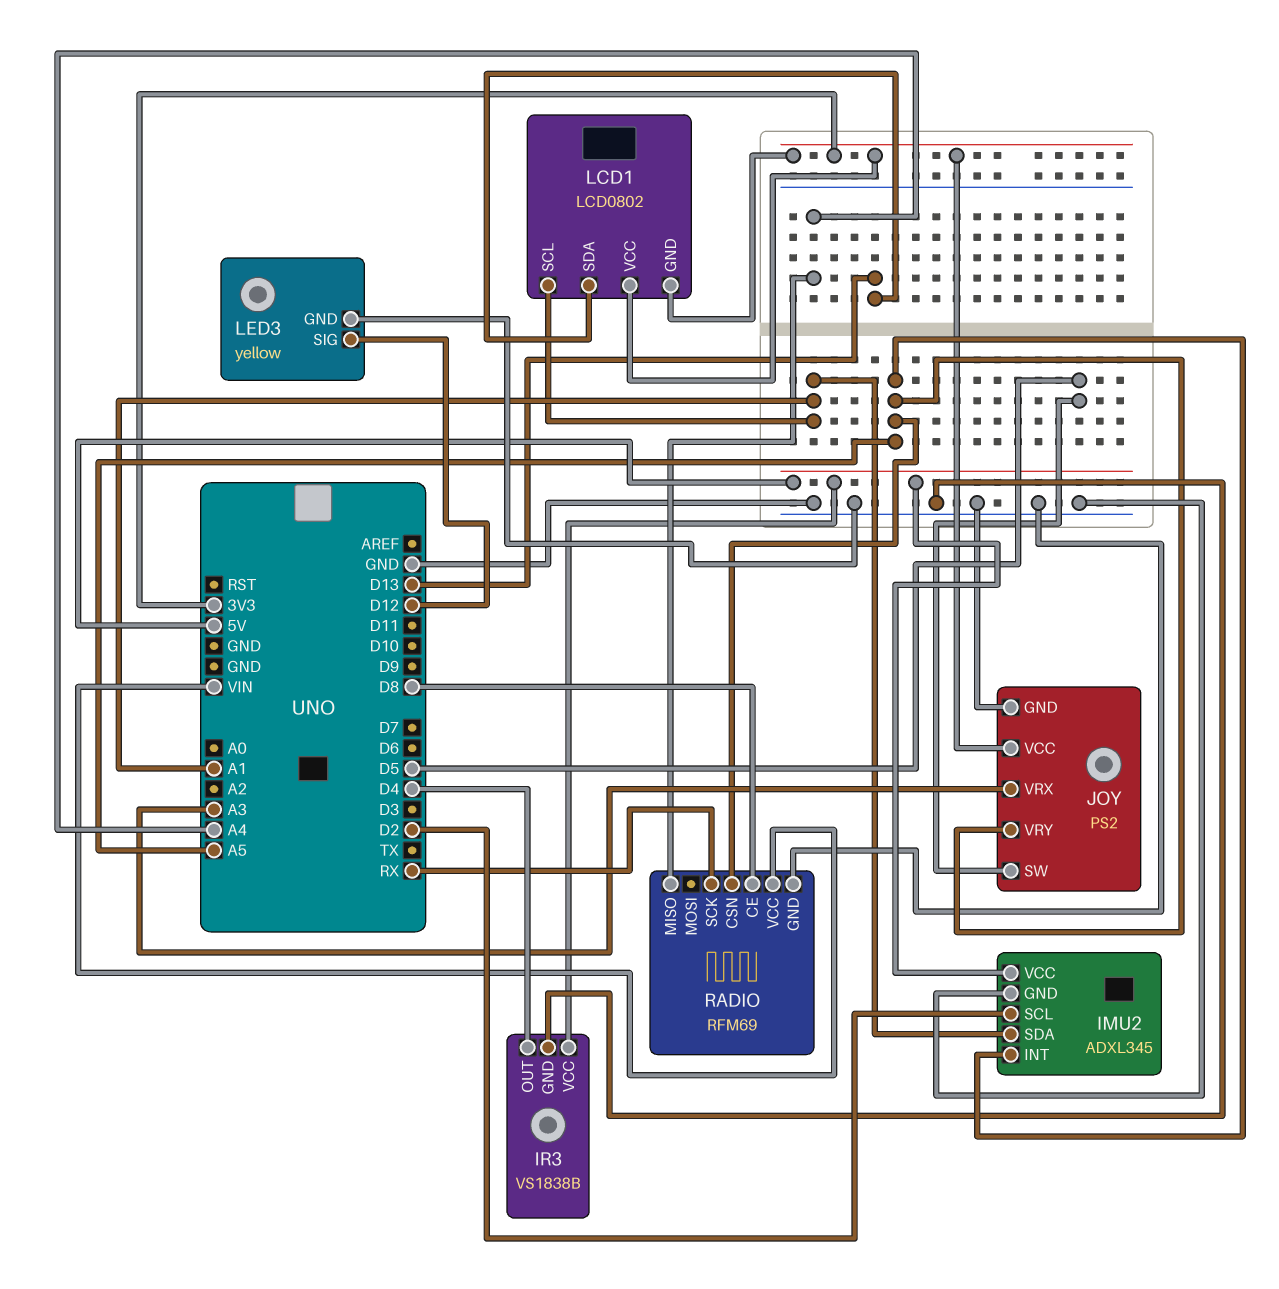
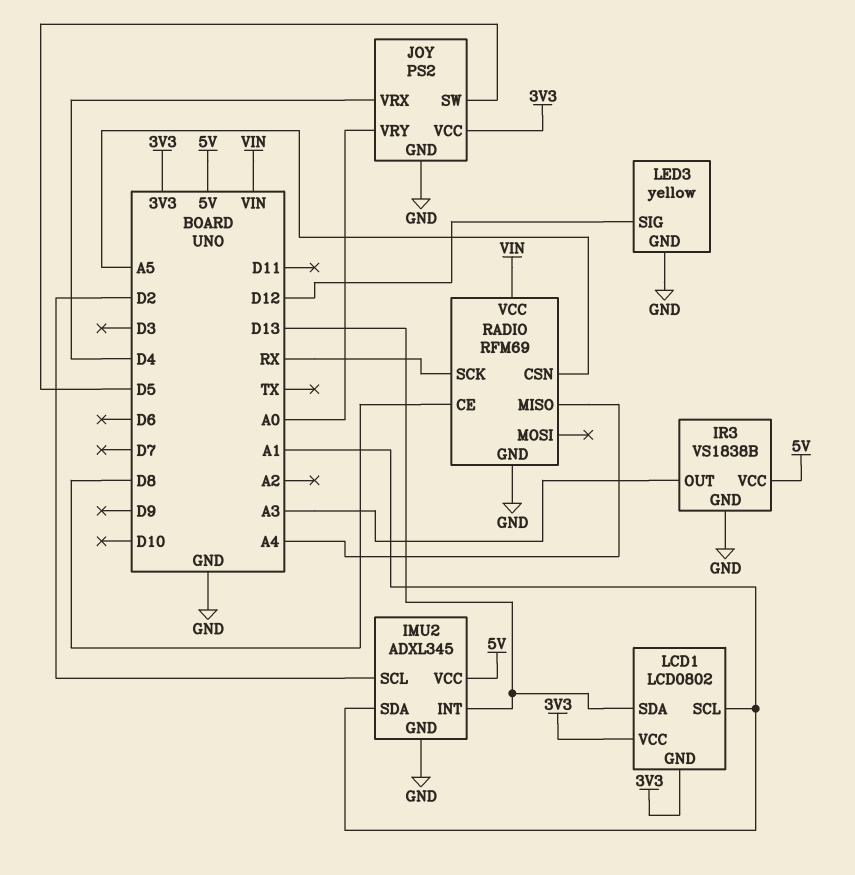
IMU2 pin INT: A5 -> D13
IR3 pin OUT: D4 -> A3
JOY pin VRX: A3 -> D4
JOY pin VRY: A5 -> A0

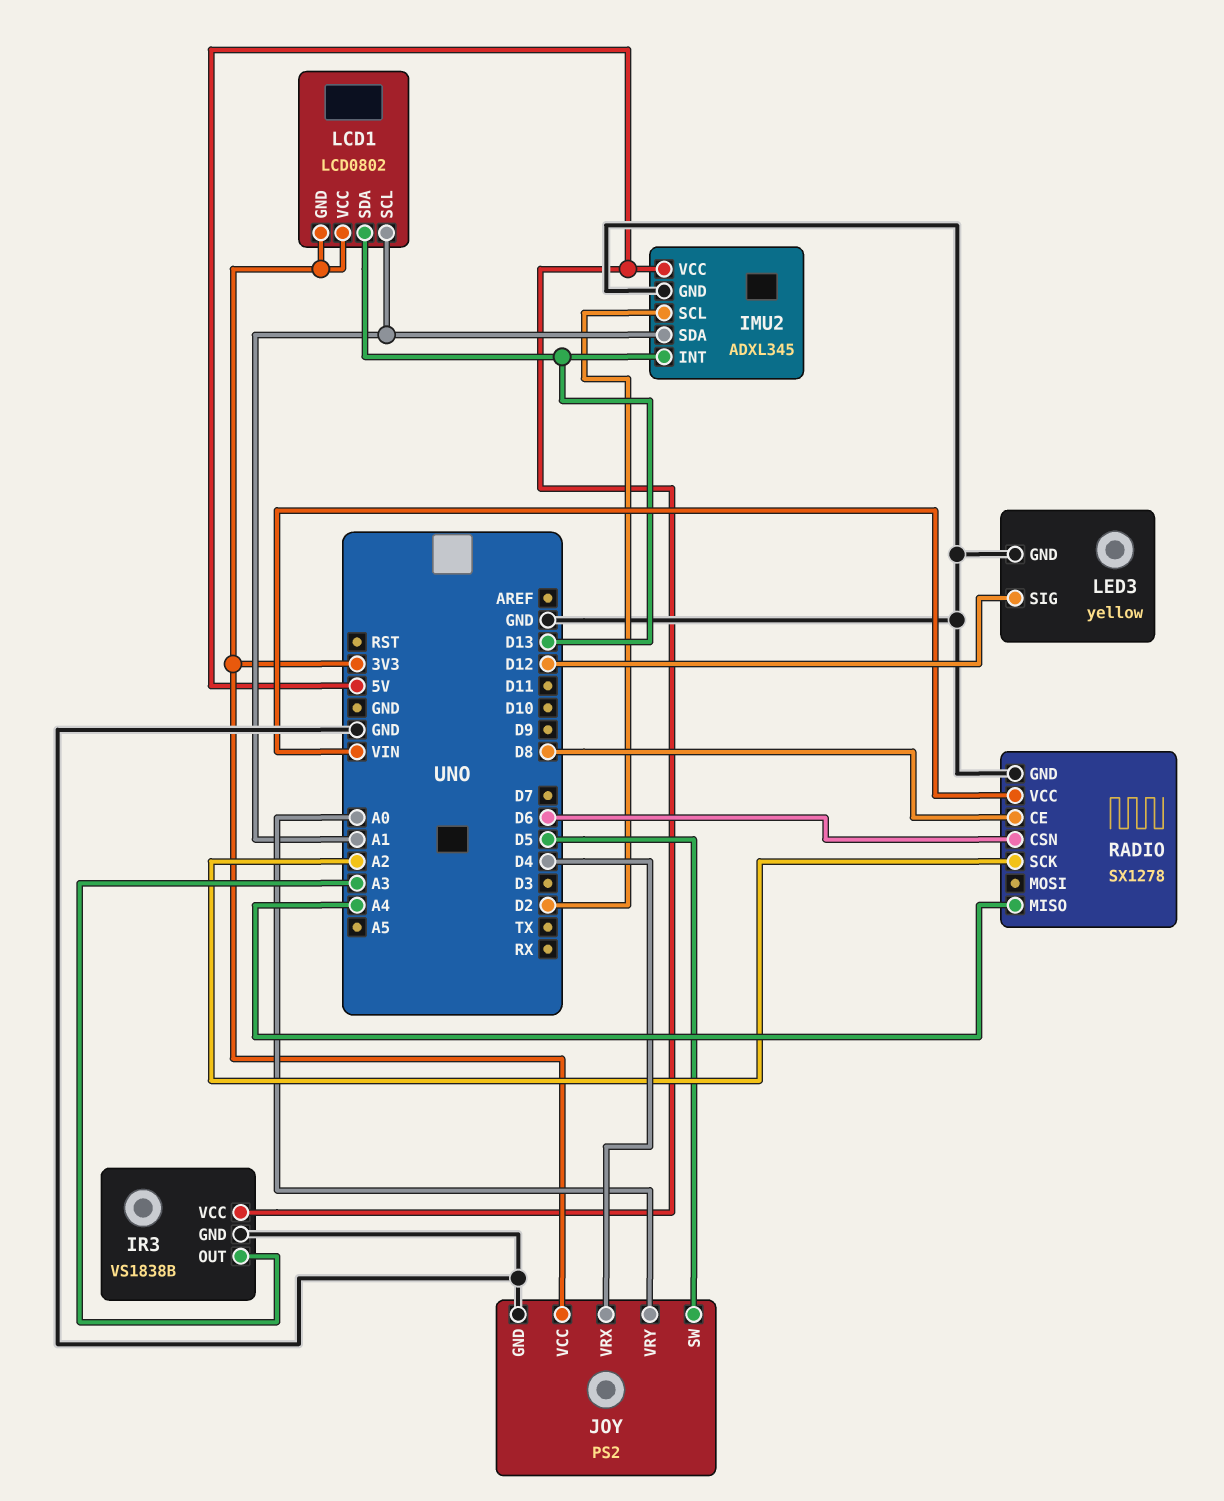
RADIO: RFM69 -> SX1278
RADIO pin CSN: A5 -> D6
RADIO pin SCK: RX -> A2

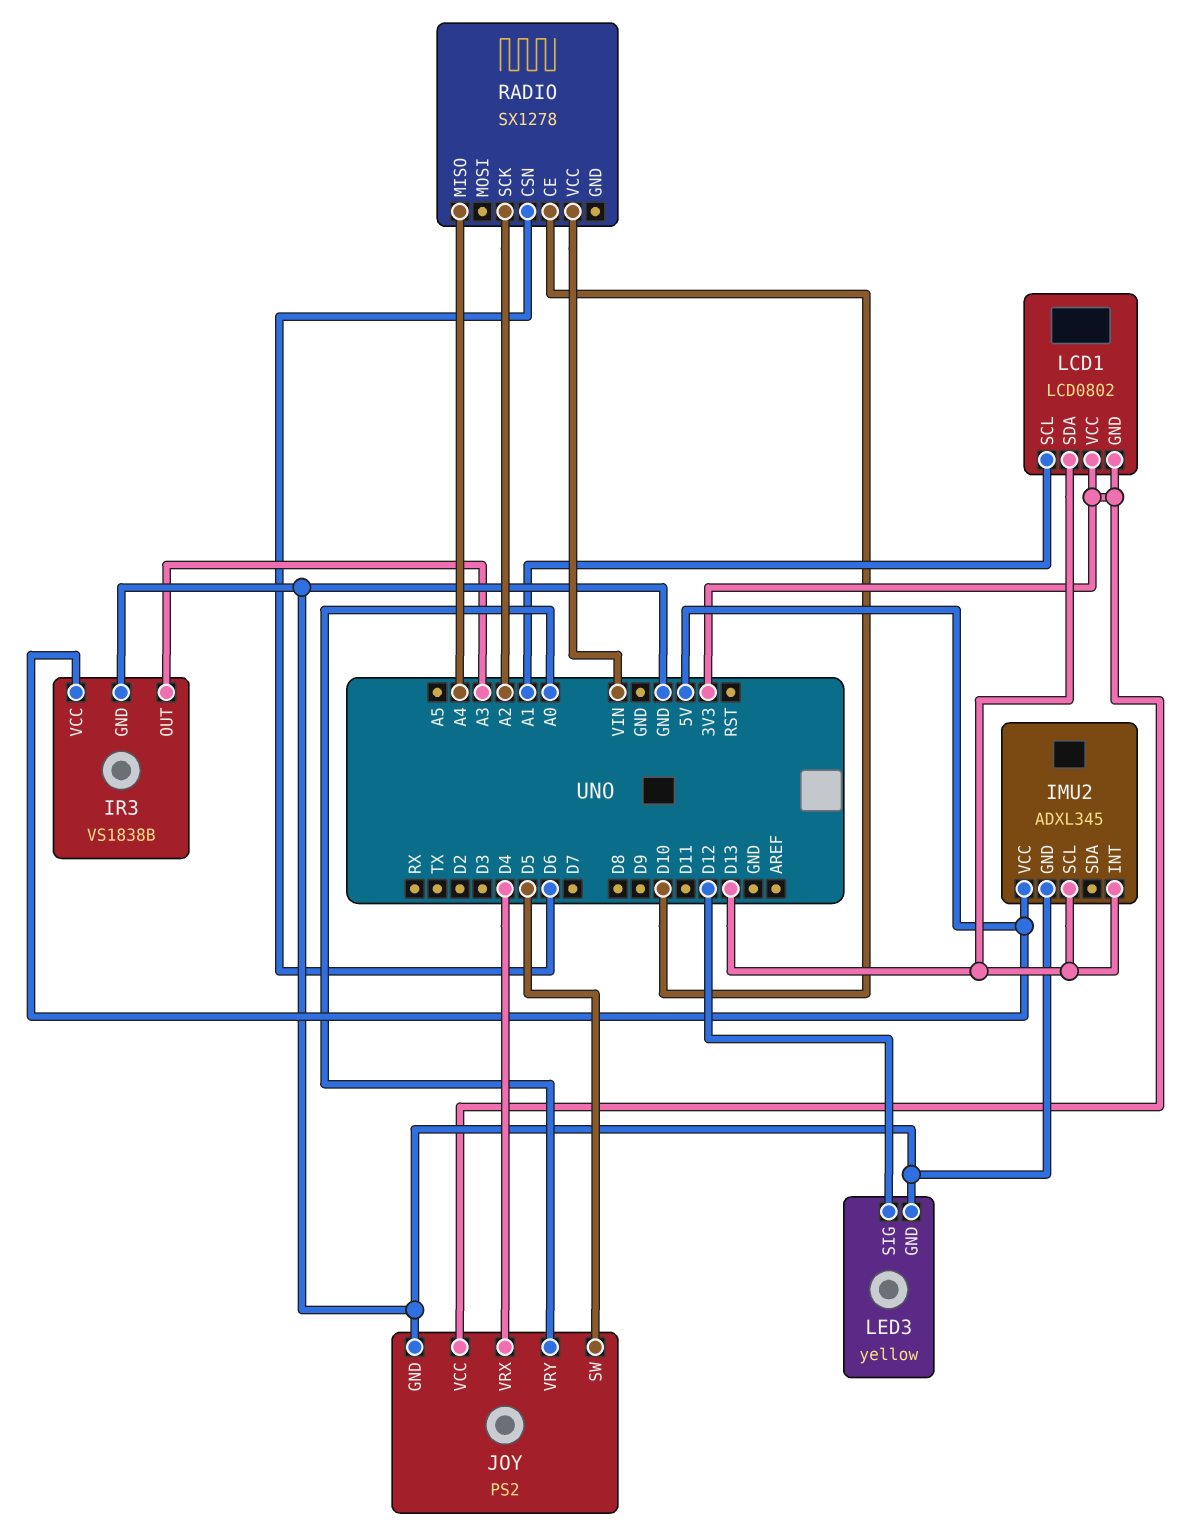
IMU2 pin SCL: D2 -> D13
IMU2 pin SDA: A1 -> none
RADIO pin CE: D8 -> D10
RADIO pin GND: GND -> none

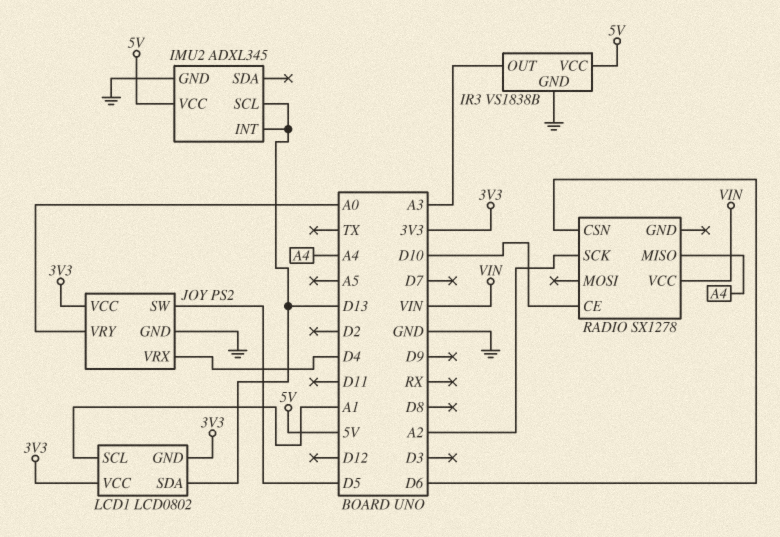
LED3: yellow -> none
LED3 pin GND: GND -> none
LED3 pin SIG: D12 -> none

